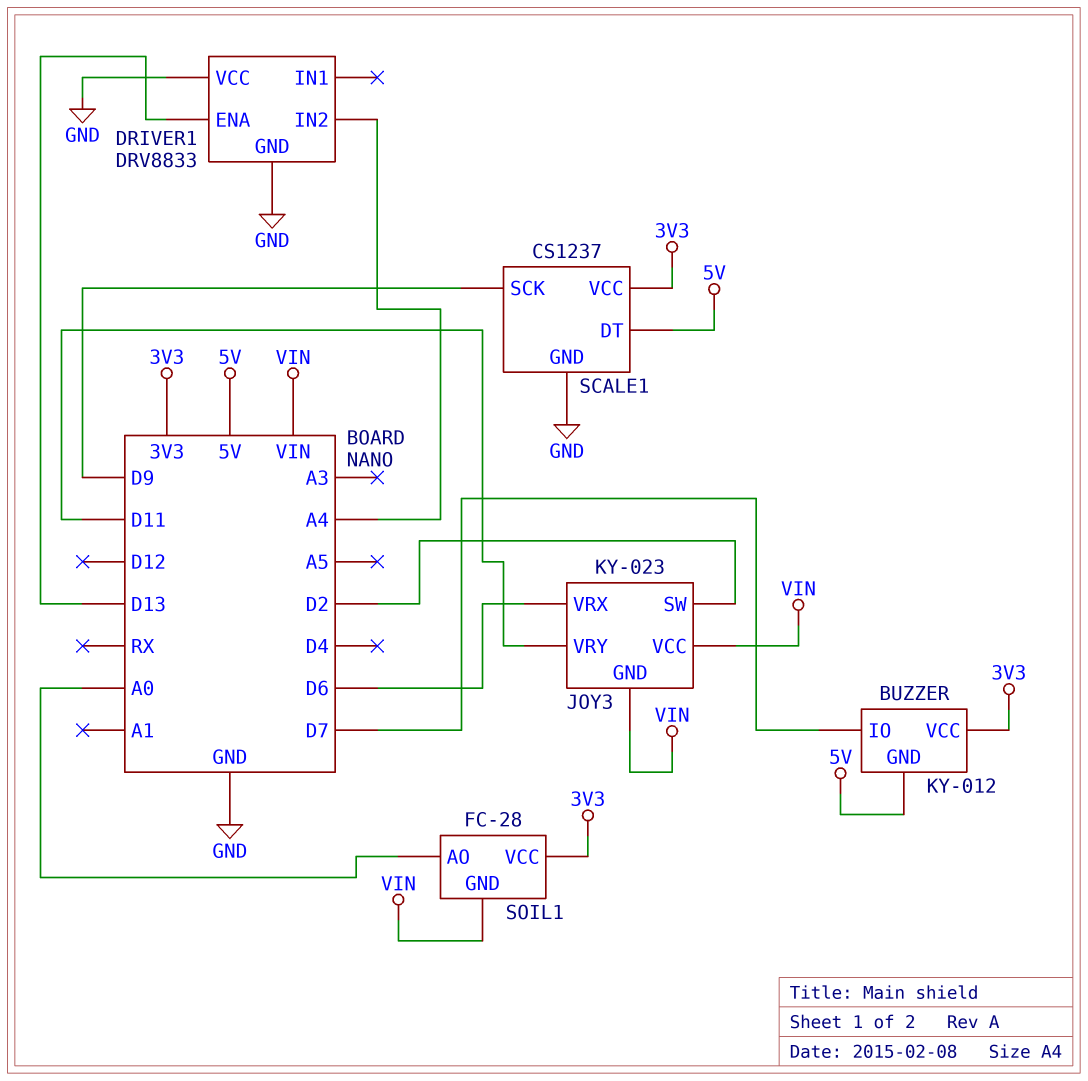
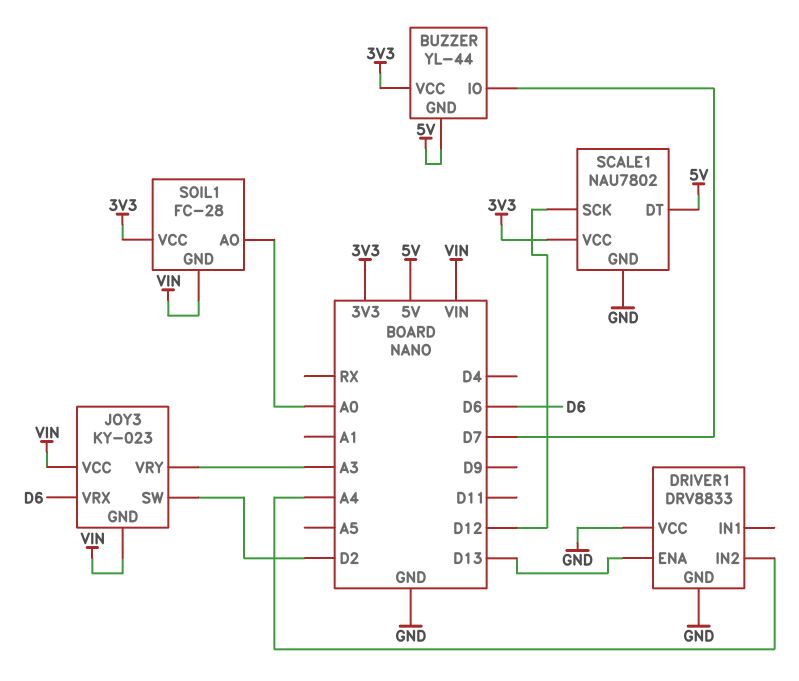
BUZZER: KY-012 -> YL-44
JOY3 pin VRY: D11 -> A3
SCALE1: CS1237 -> NAU7802
SCALE1 pin SCK: D9 -> D12

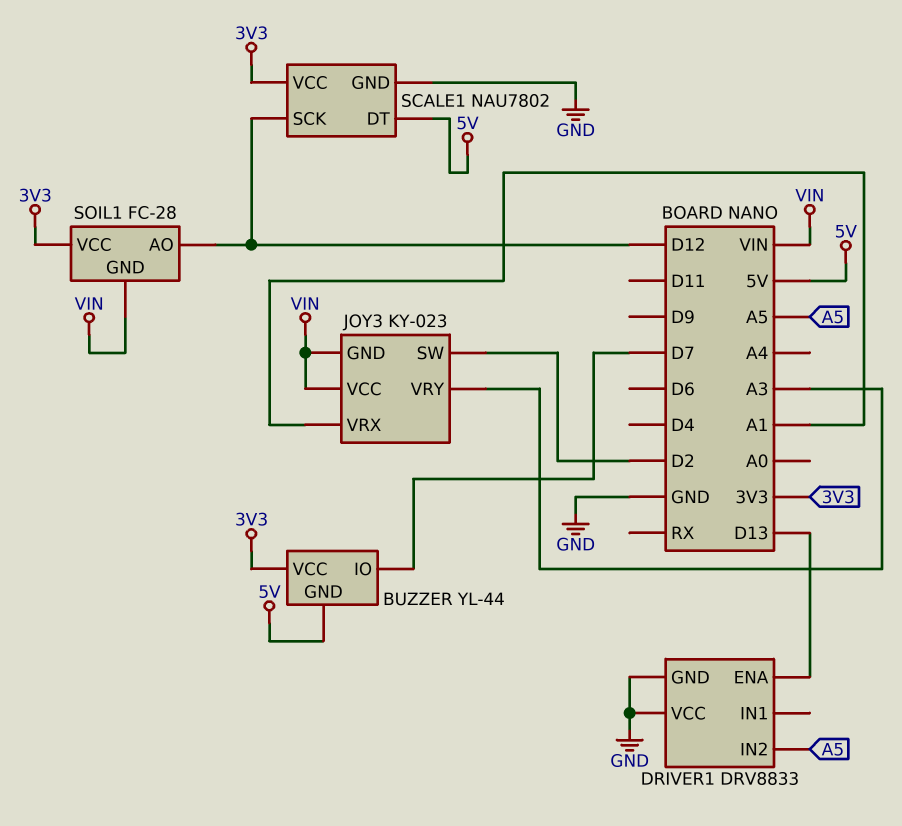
DRIVER1 pin IN2: A4 -> A5
JOY3 pin VRX: D6 -> A1
SOIL1 pin AO: A0 -> D12

